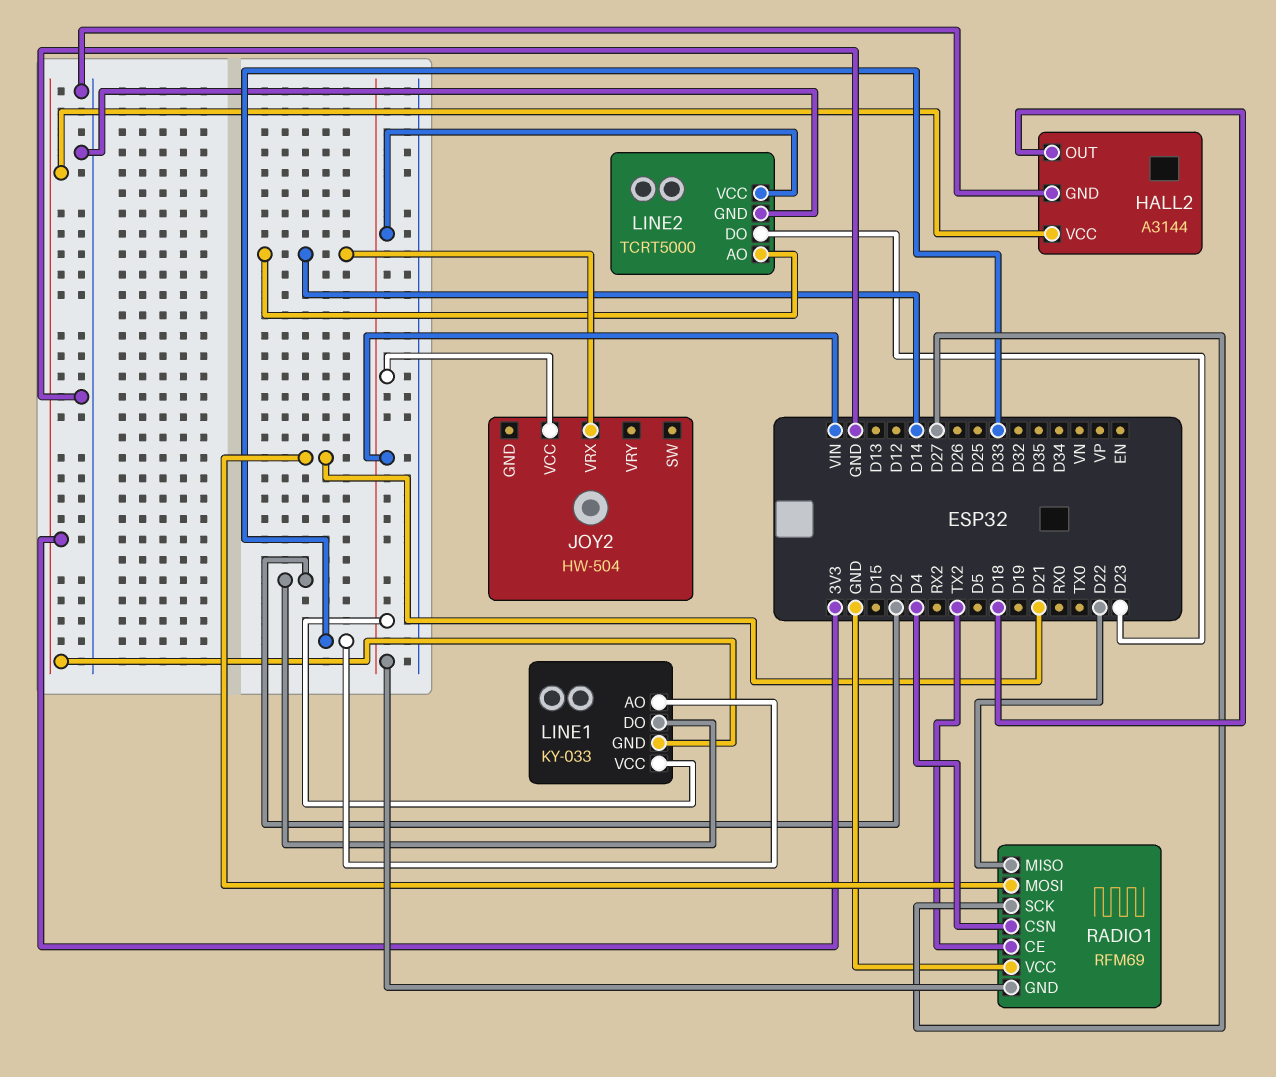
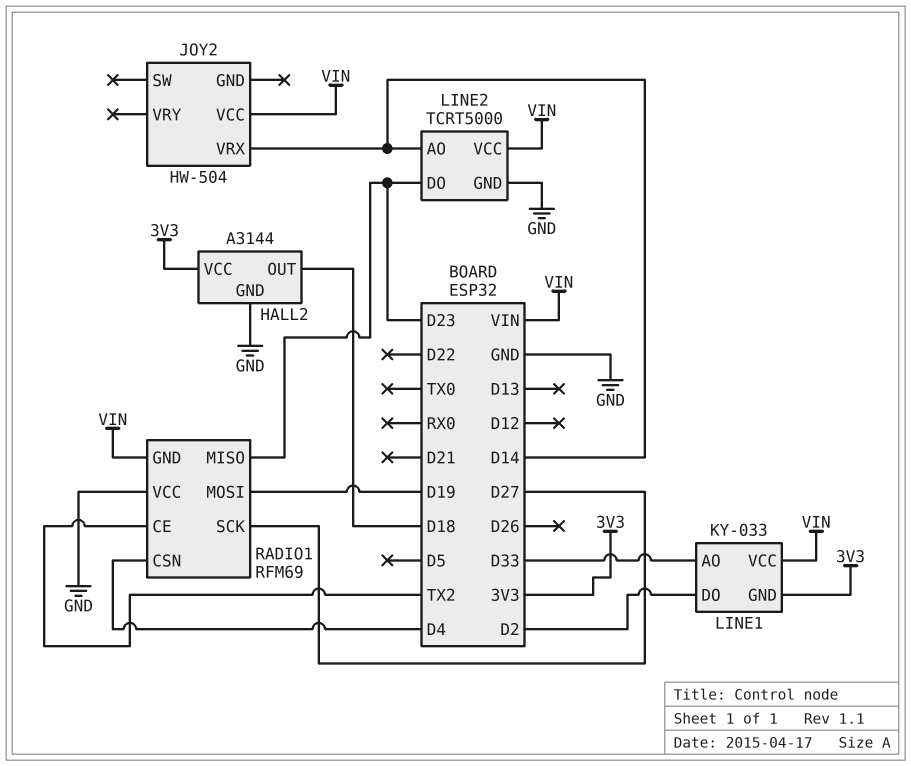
RADIO1 pin MISO: D22 -> D23
RADIO1 pin MOSI: D21 -> D19

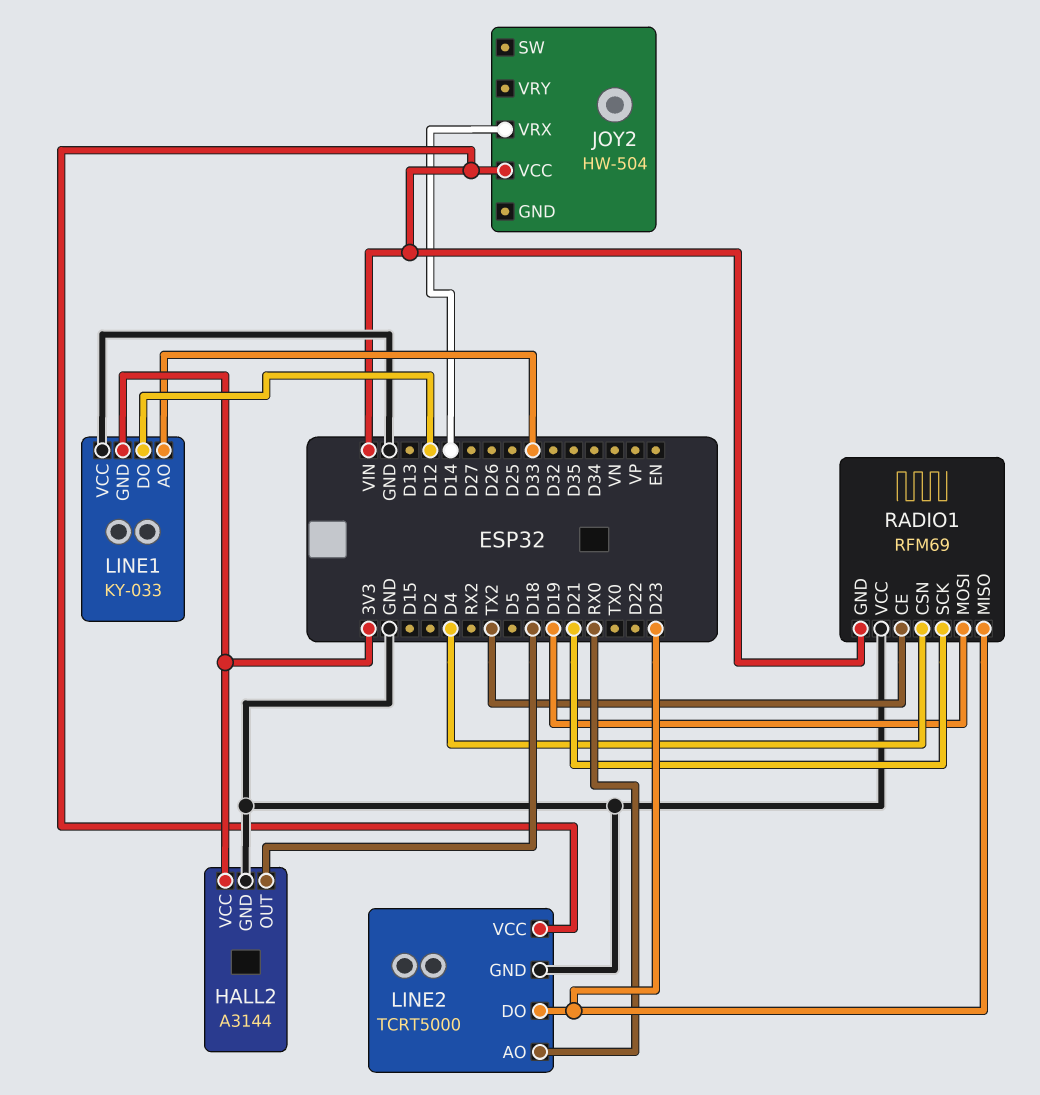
LINE1 pin DO: D2 -> D12
LINE1 pin VCC: VIN -> GND
LINE2 pin AO: D14 -> RX0
RADIO1 pin SCK: D27 -> D21

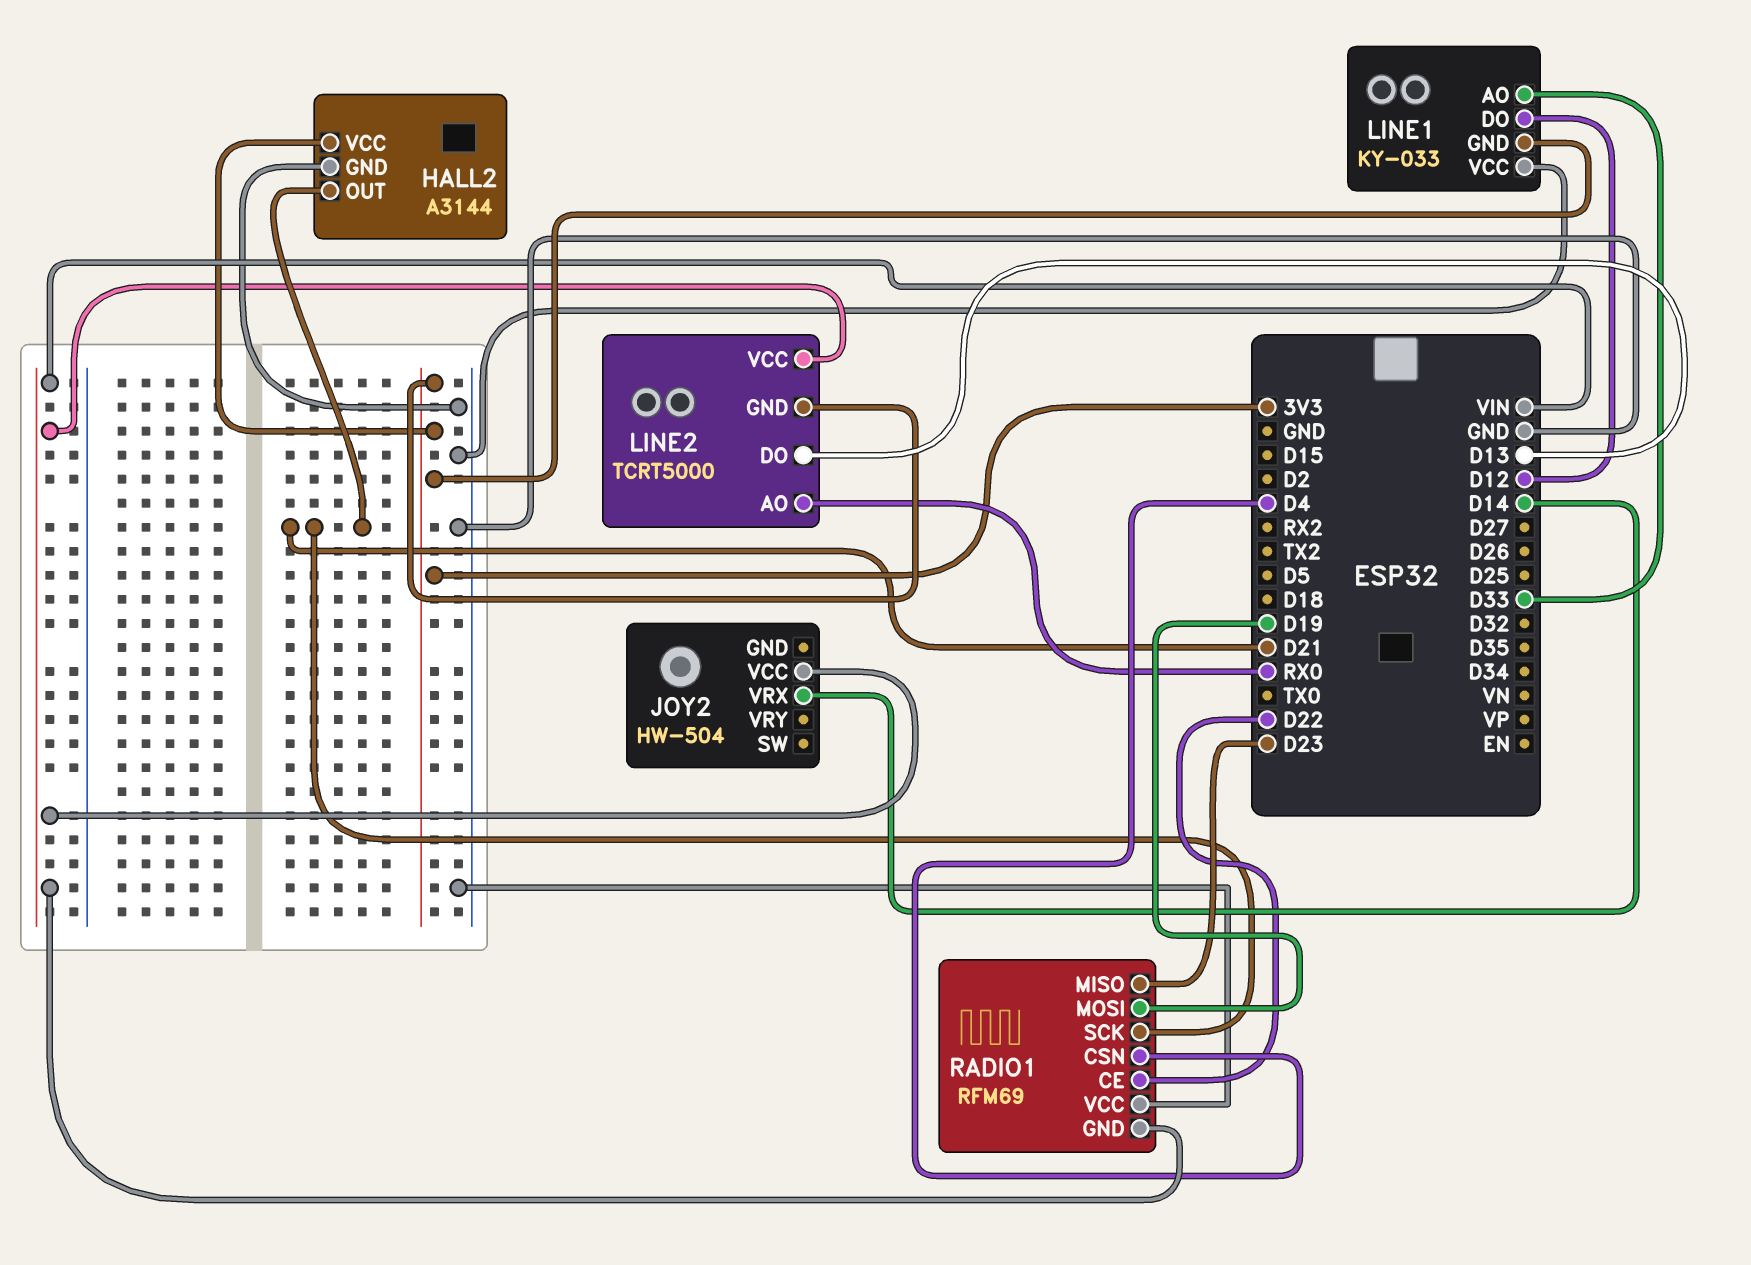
HALL2 pin OUT: D18 -> D21
LINE2 pin DO: D23 -> D13
LINE2 pin GND: GND -> 3V3
RADIO1 pin CE: TX2 -> D22

